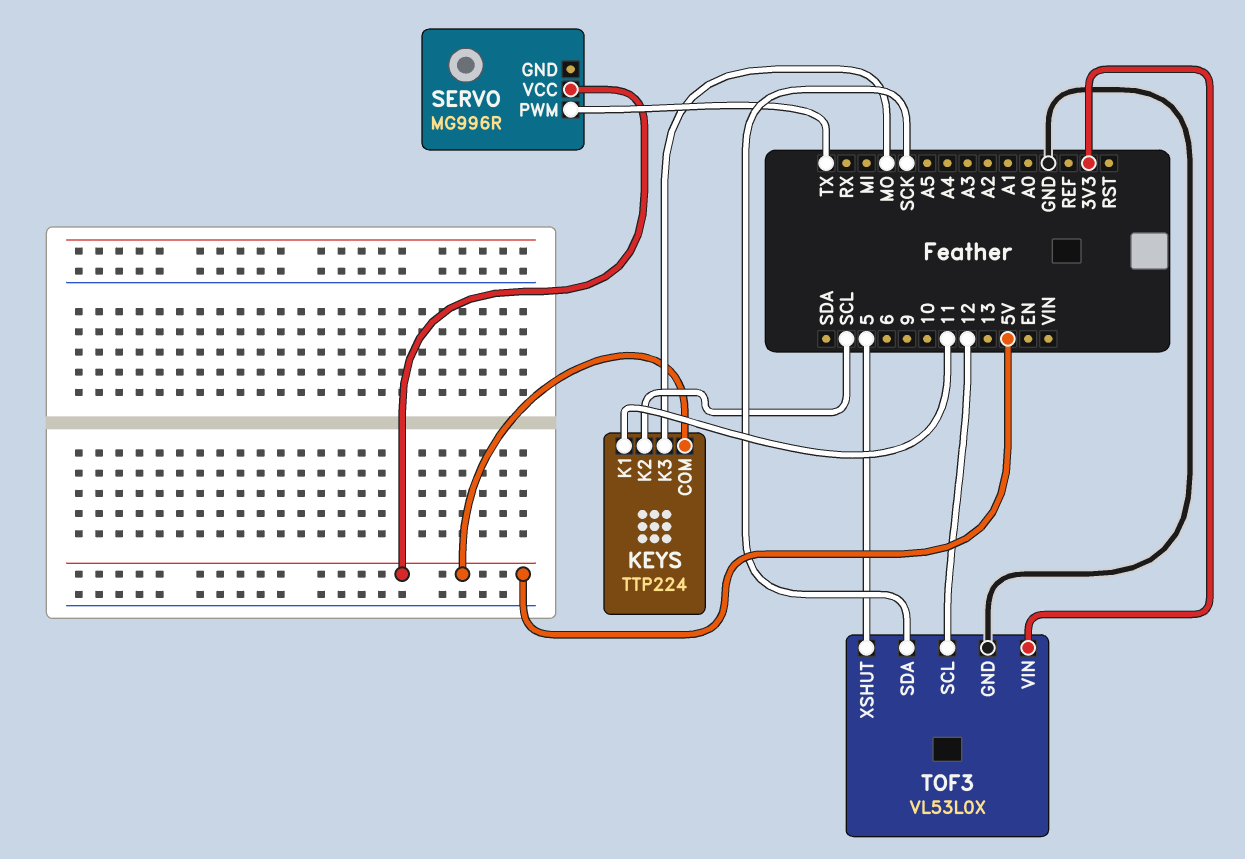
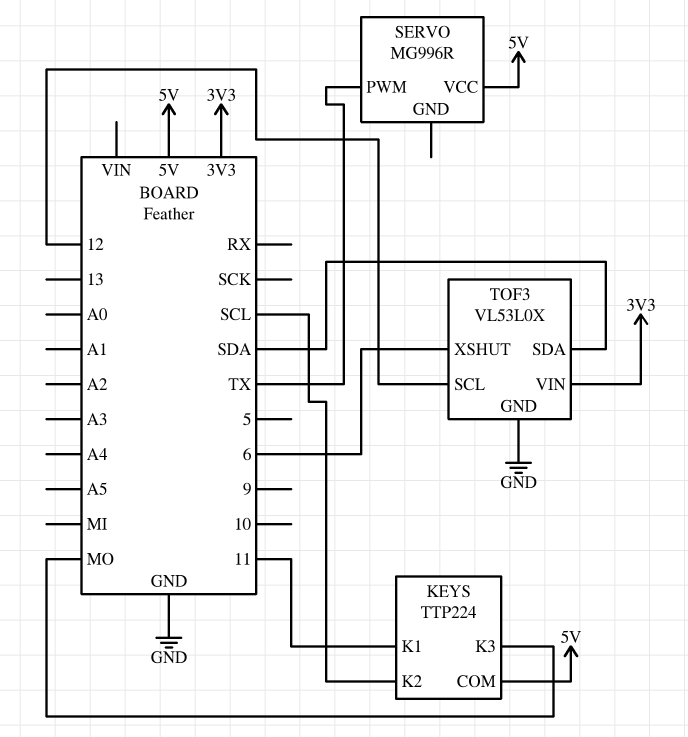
TOF3 pin SDA: SCK -> SDA
TOF3 pin XSHUT: 5 -> 6

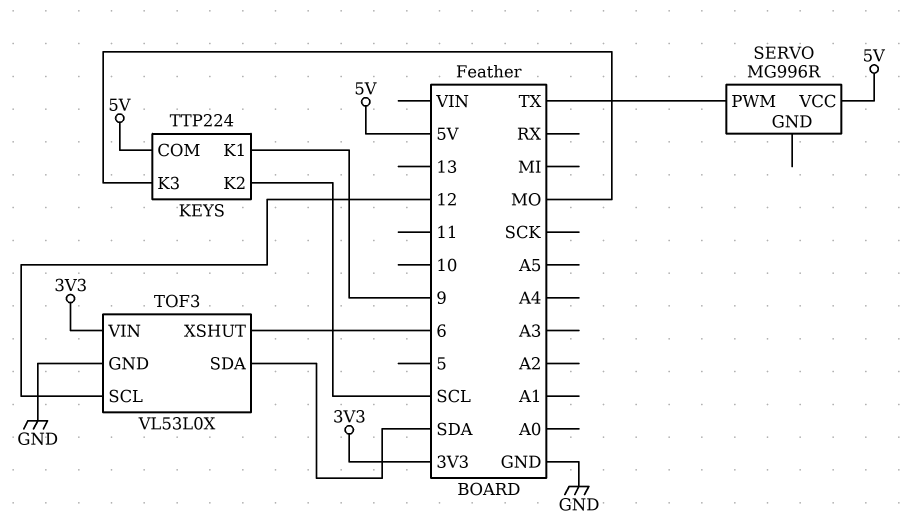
KEYS pin K1: 11 -> 9

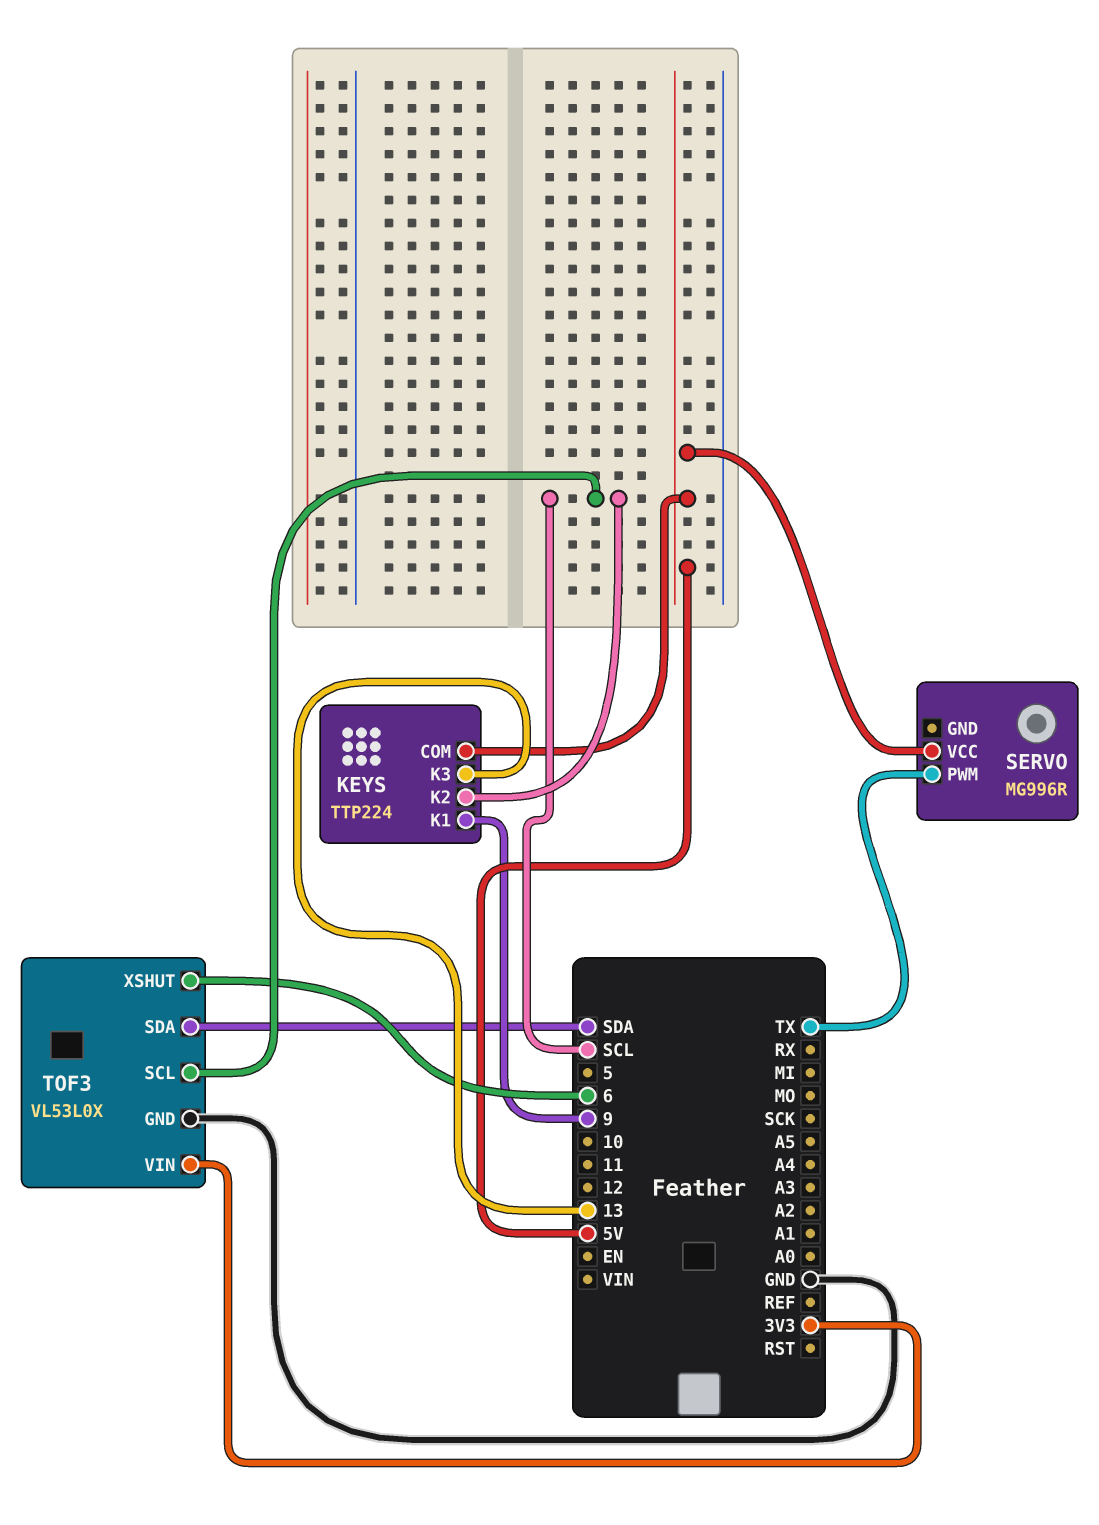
KEYS pin K3: MO -> 13
TOF3 pin SCL: 12 -> SCL

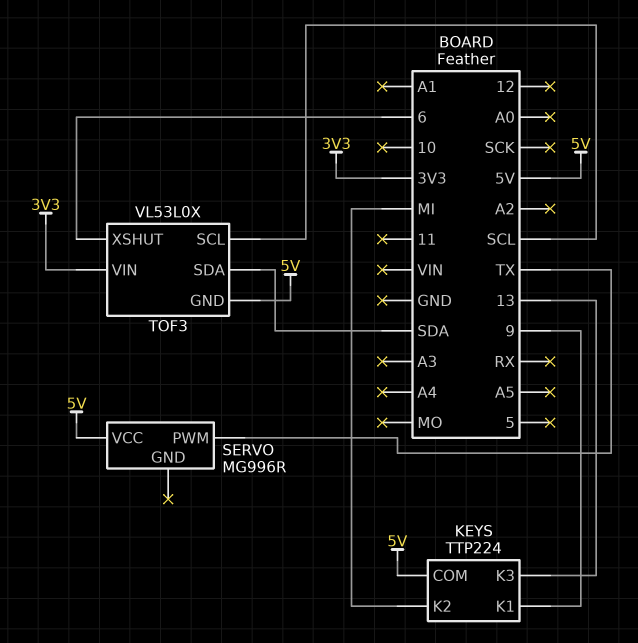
KEYS pin K2: SCL -> MI
TOF3 pin GND: GND -> 5V

